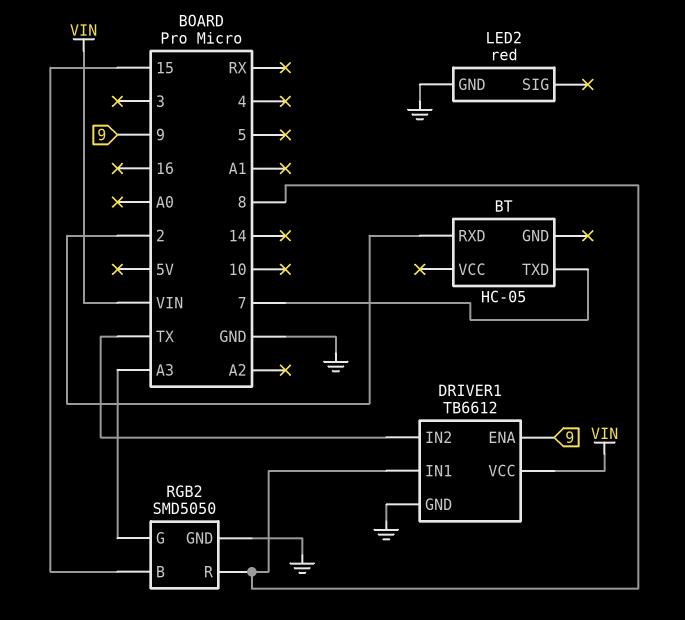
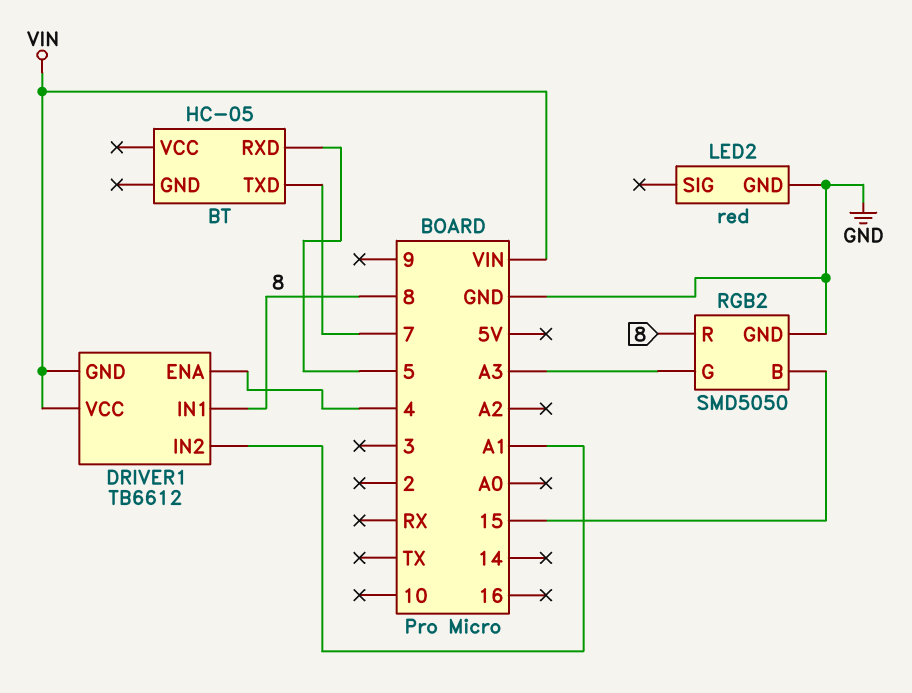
BT pin RXD: 2 -> 5
DRIVER1 pin ENA: 9 -> 4
DRIVER1 pin GND: GND -> VIN
DRIVER1 pin IN2: TX -> A1

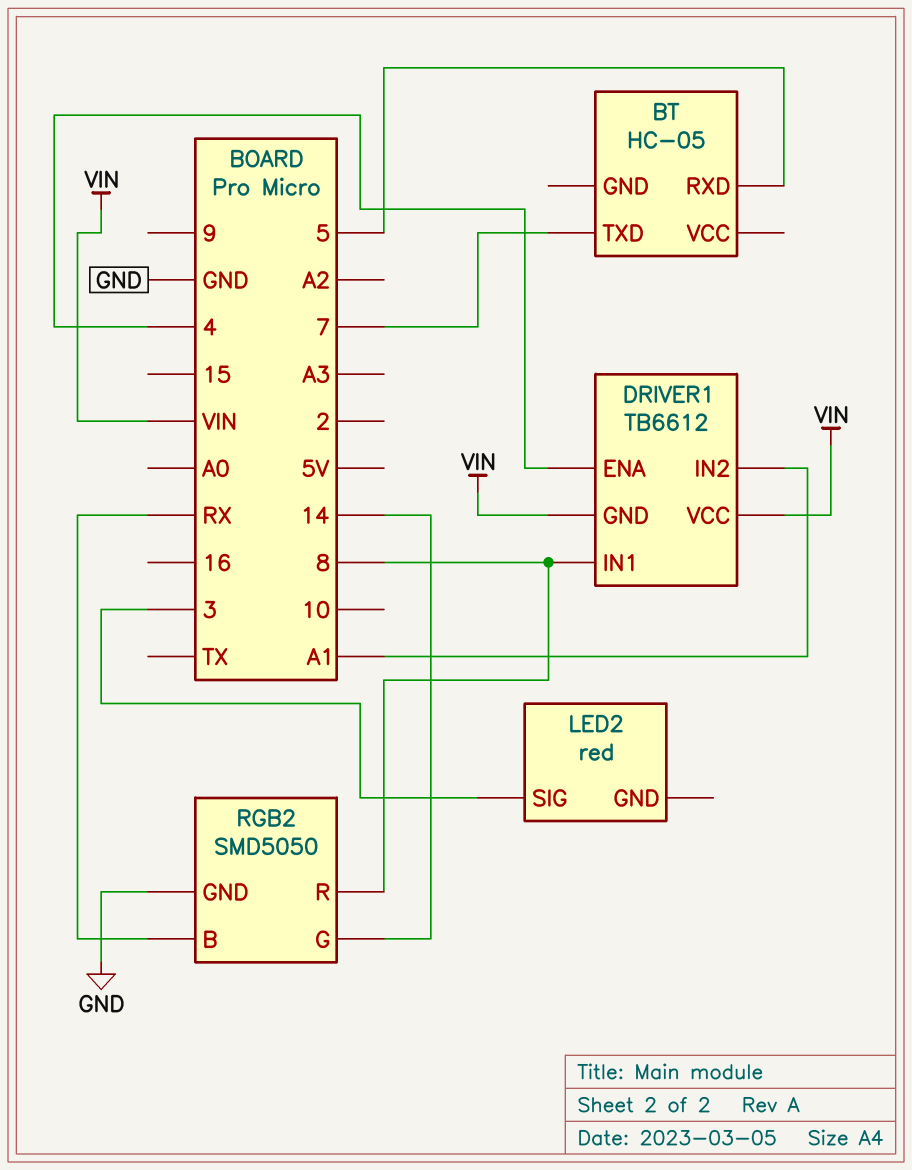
LED2 pin GND: GND -> none
LED2 pin SIG: none -> 3
RGB2 pin B: 15 -> RX
RGB2 pin G: A3 -> 14

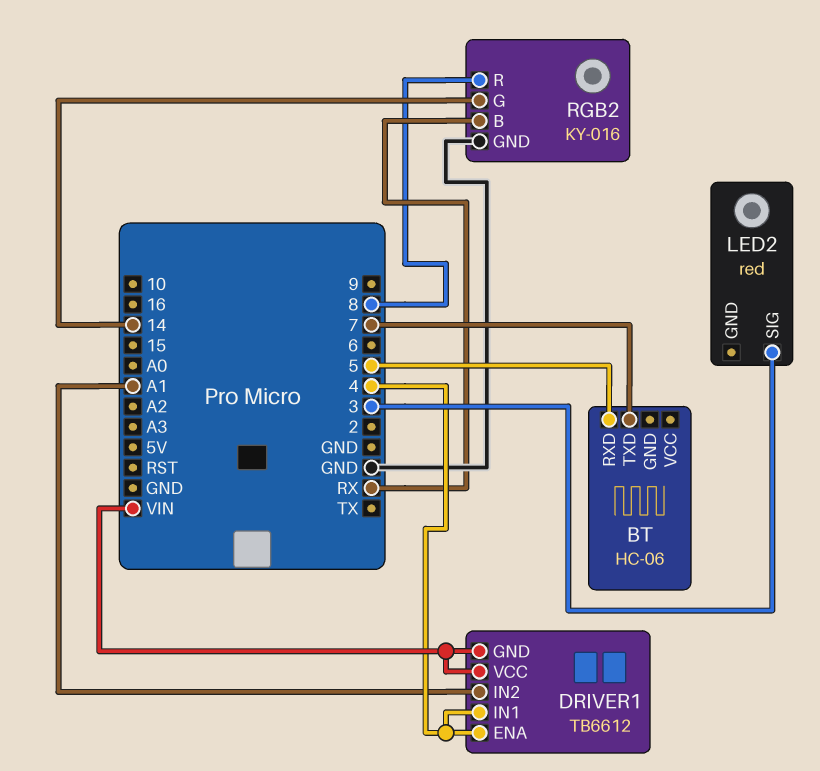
BT: HC-05 -> HC-06
DRIVER1 pin IN1: 8 -> 4
RGB2: SMD5050 -> KY-016

